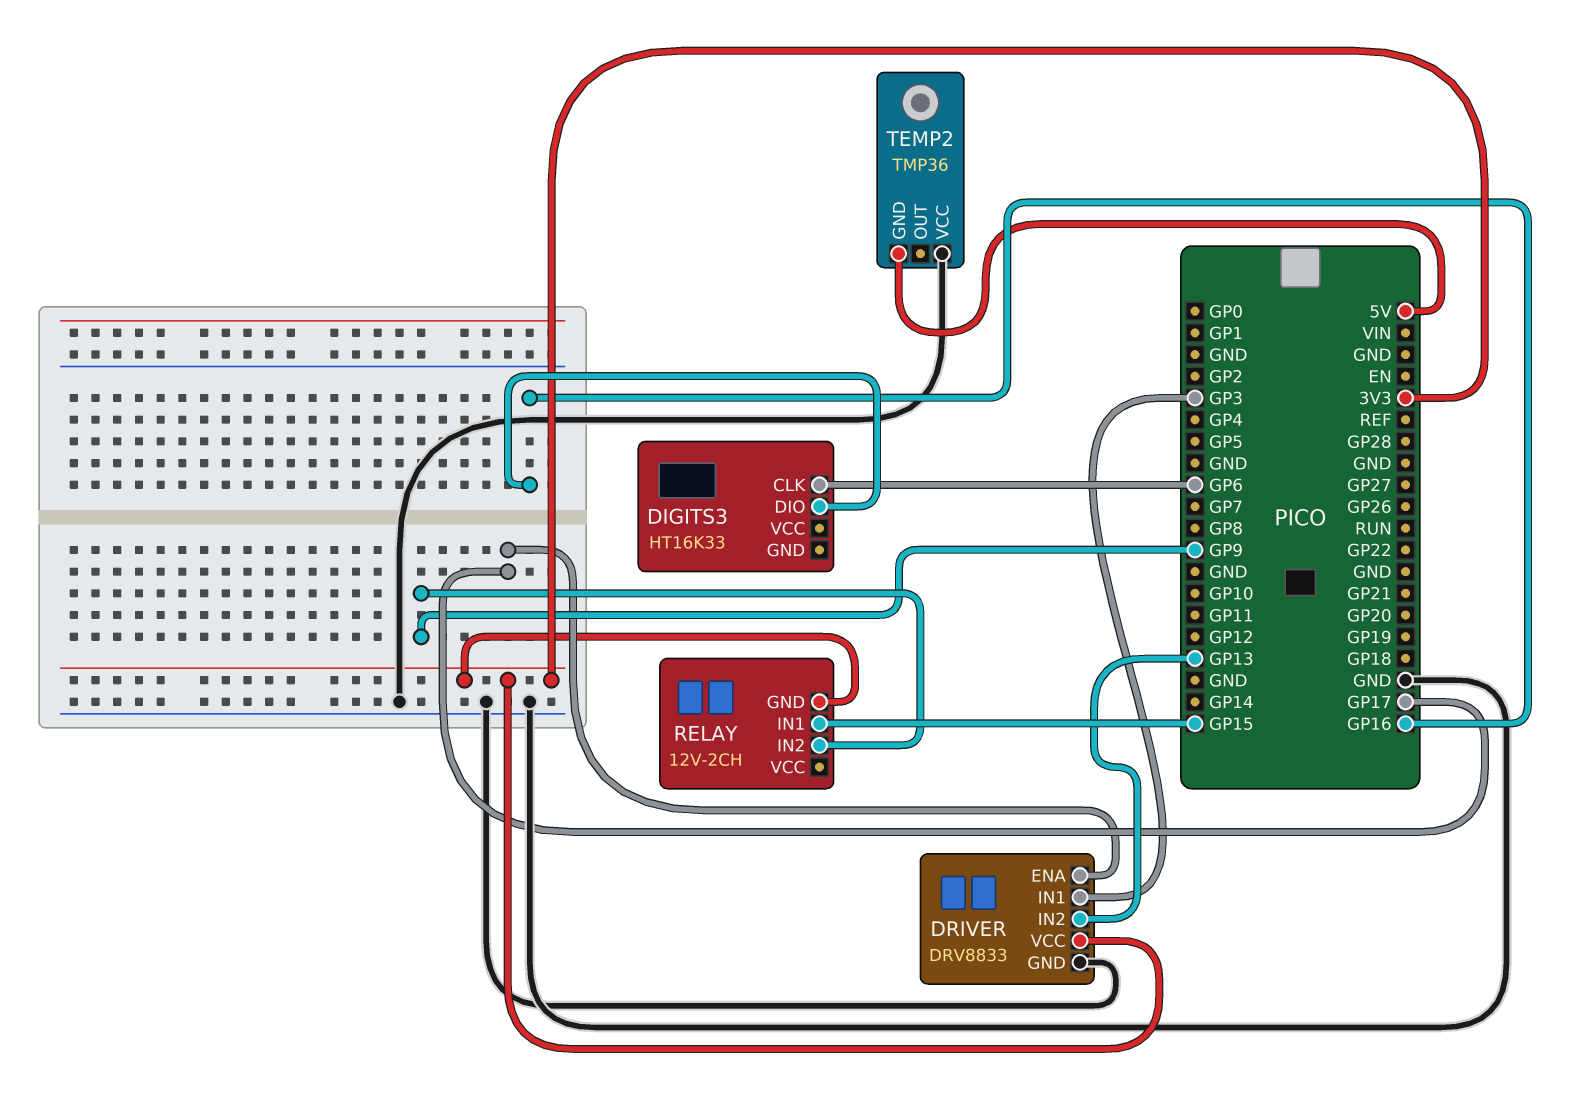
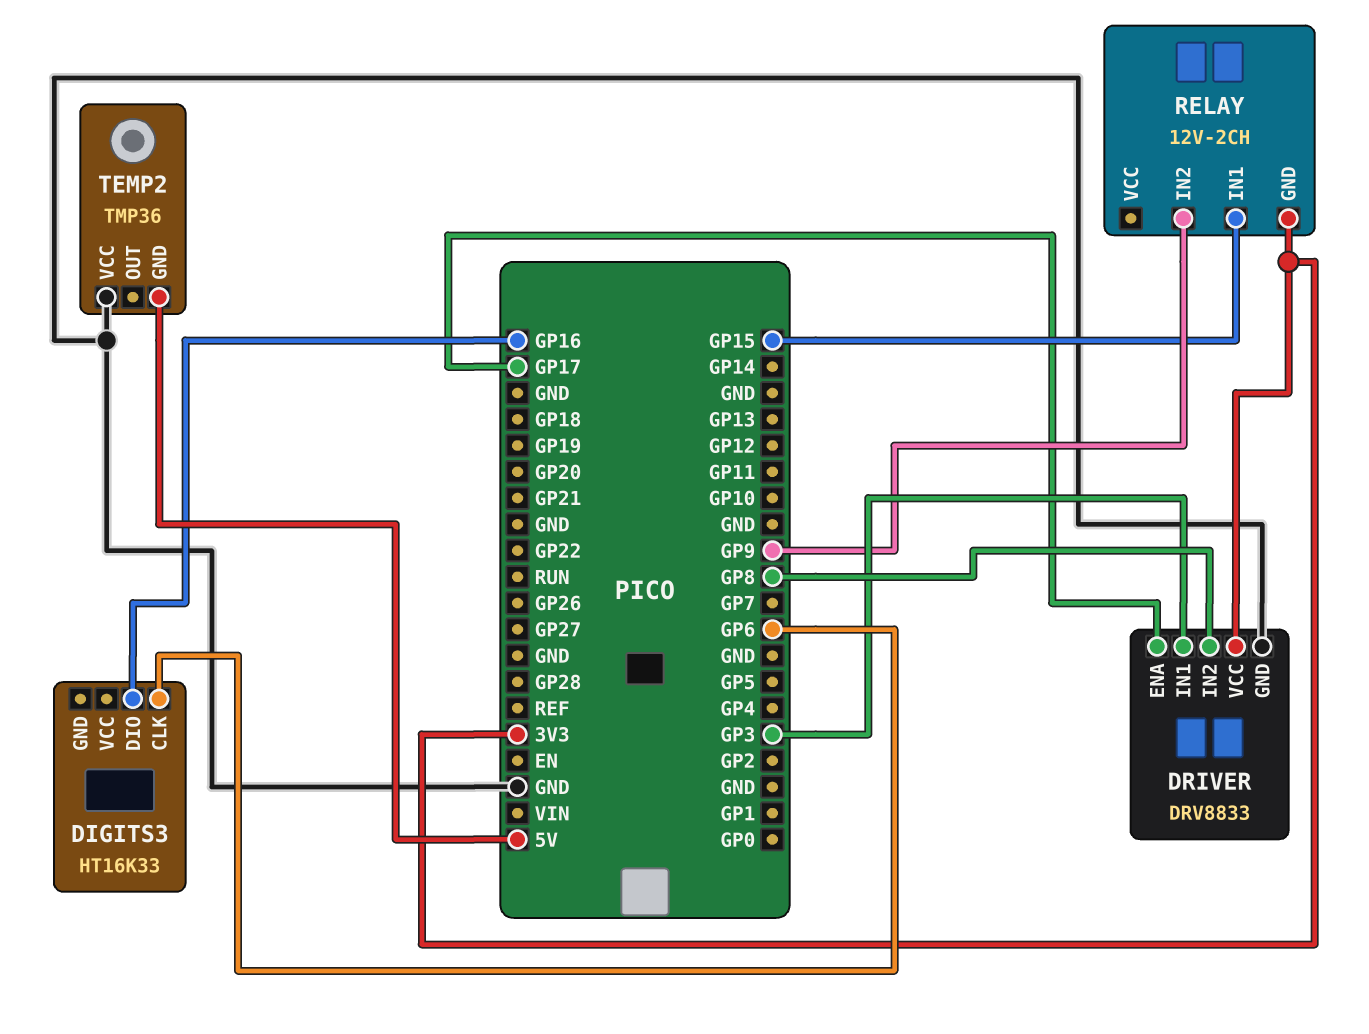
DRIVER pin IN2: GP13 -> GP8

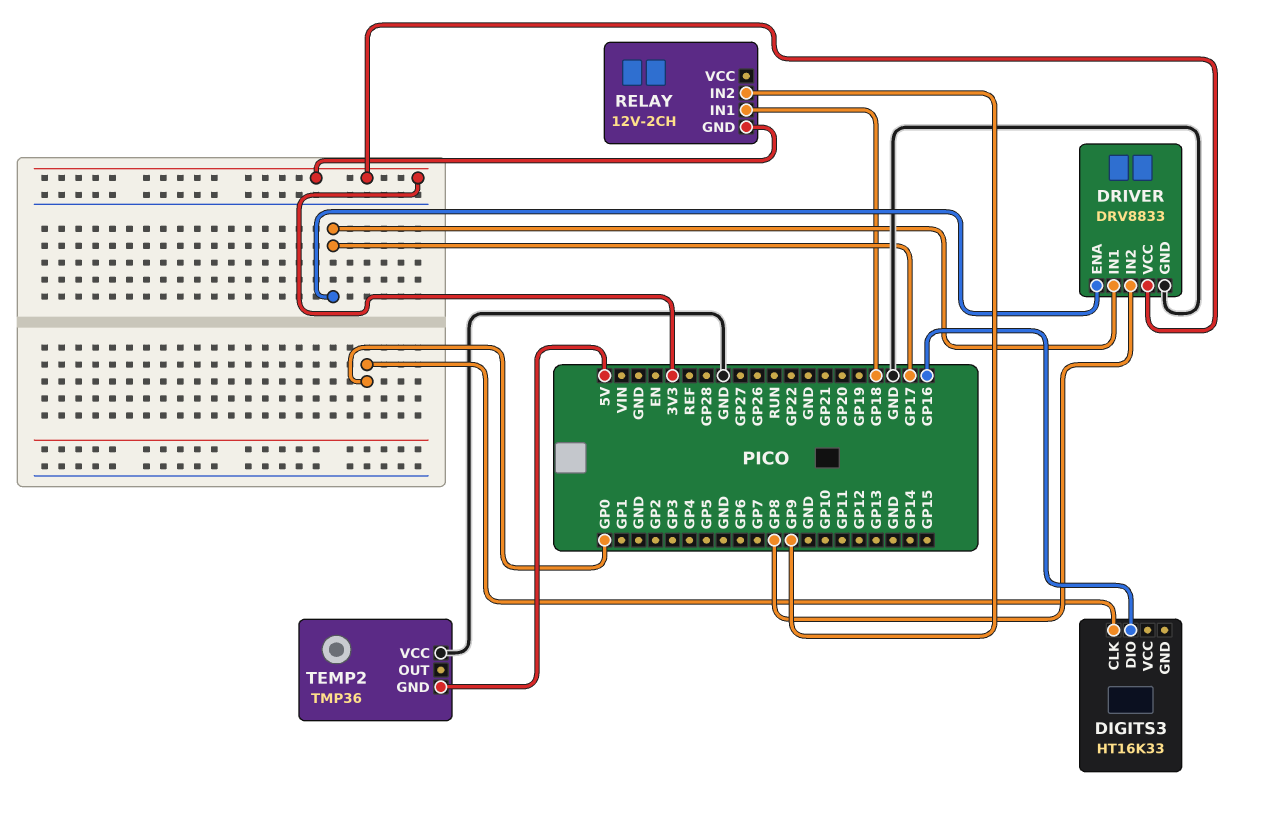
DIGITS3 pin CLK: GP6 -> GP0
DRIVER pin IN1: GP3 -> GP17
RELAY pin IN1: GP15 -> GP18

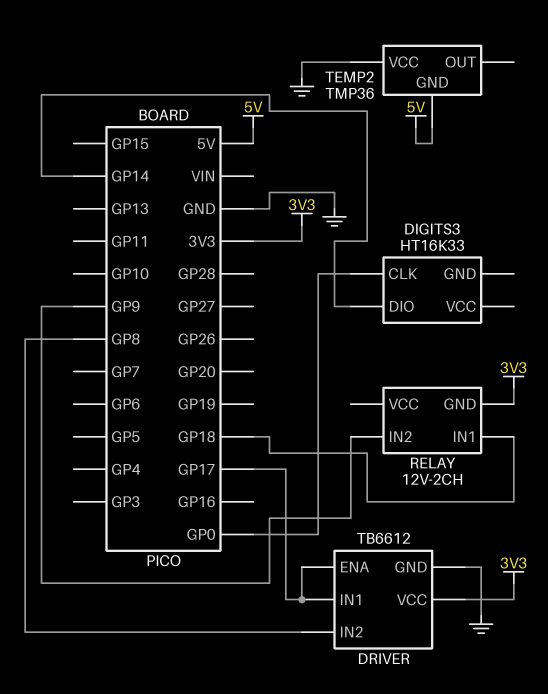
DIGITS3 pin DIO: GP16 -> GP14
DRIVER: DRV8833 -> TB6612

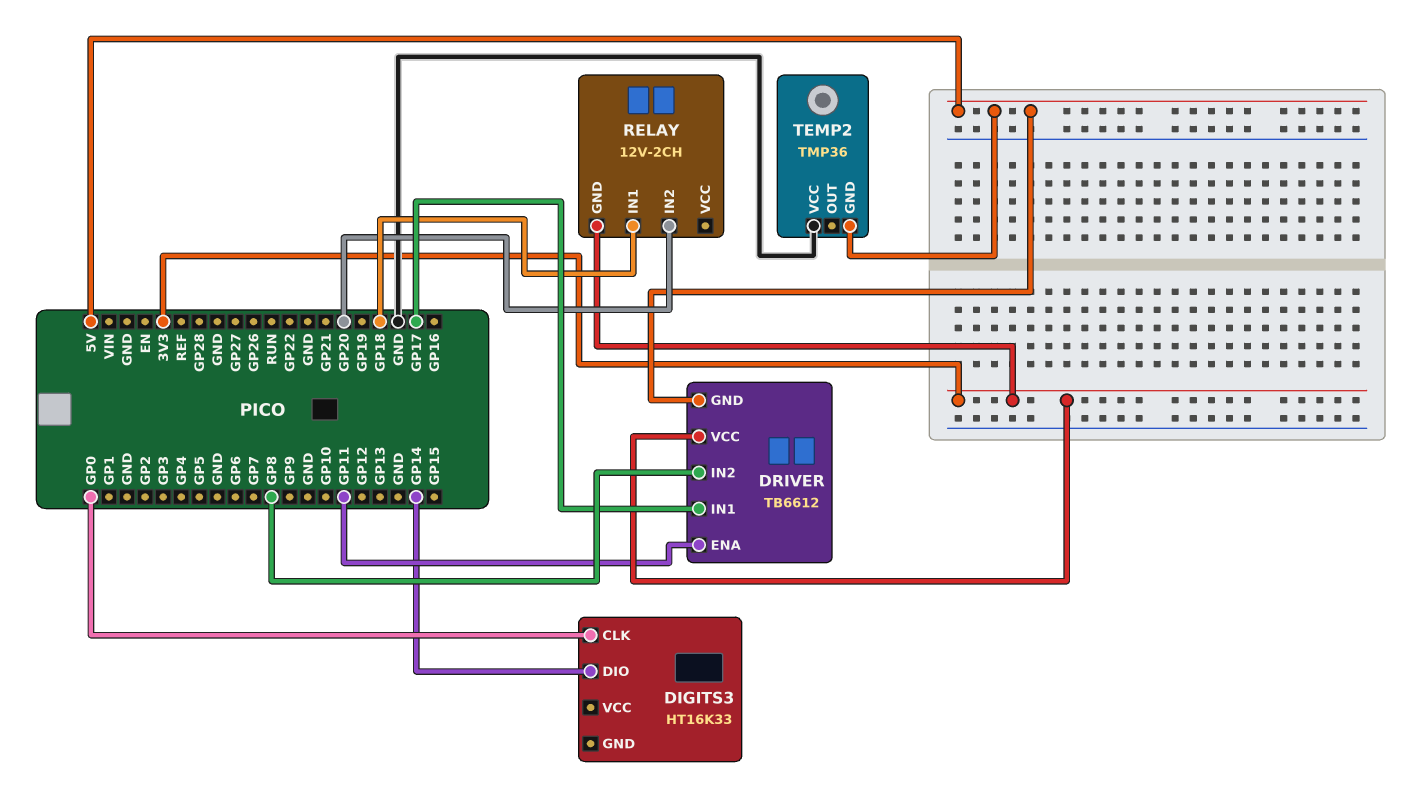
DRIVER pin ENA: GP17 -> GP11
DRIVER pin GND: GND -> 5V
RELAY pin IN2: GP9 -> GP20

